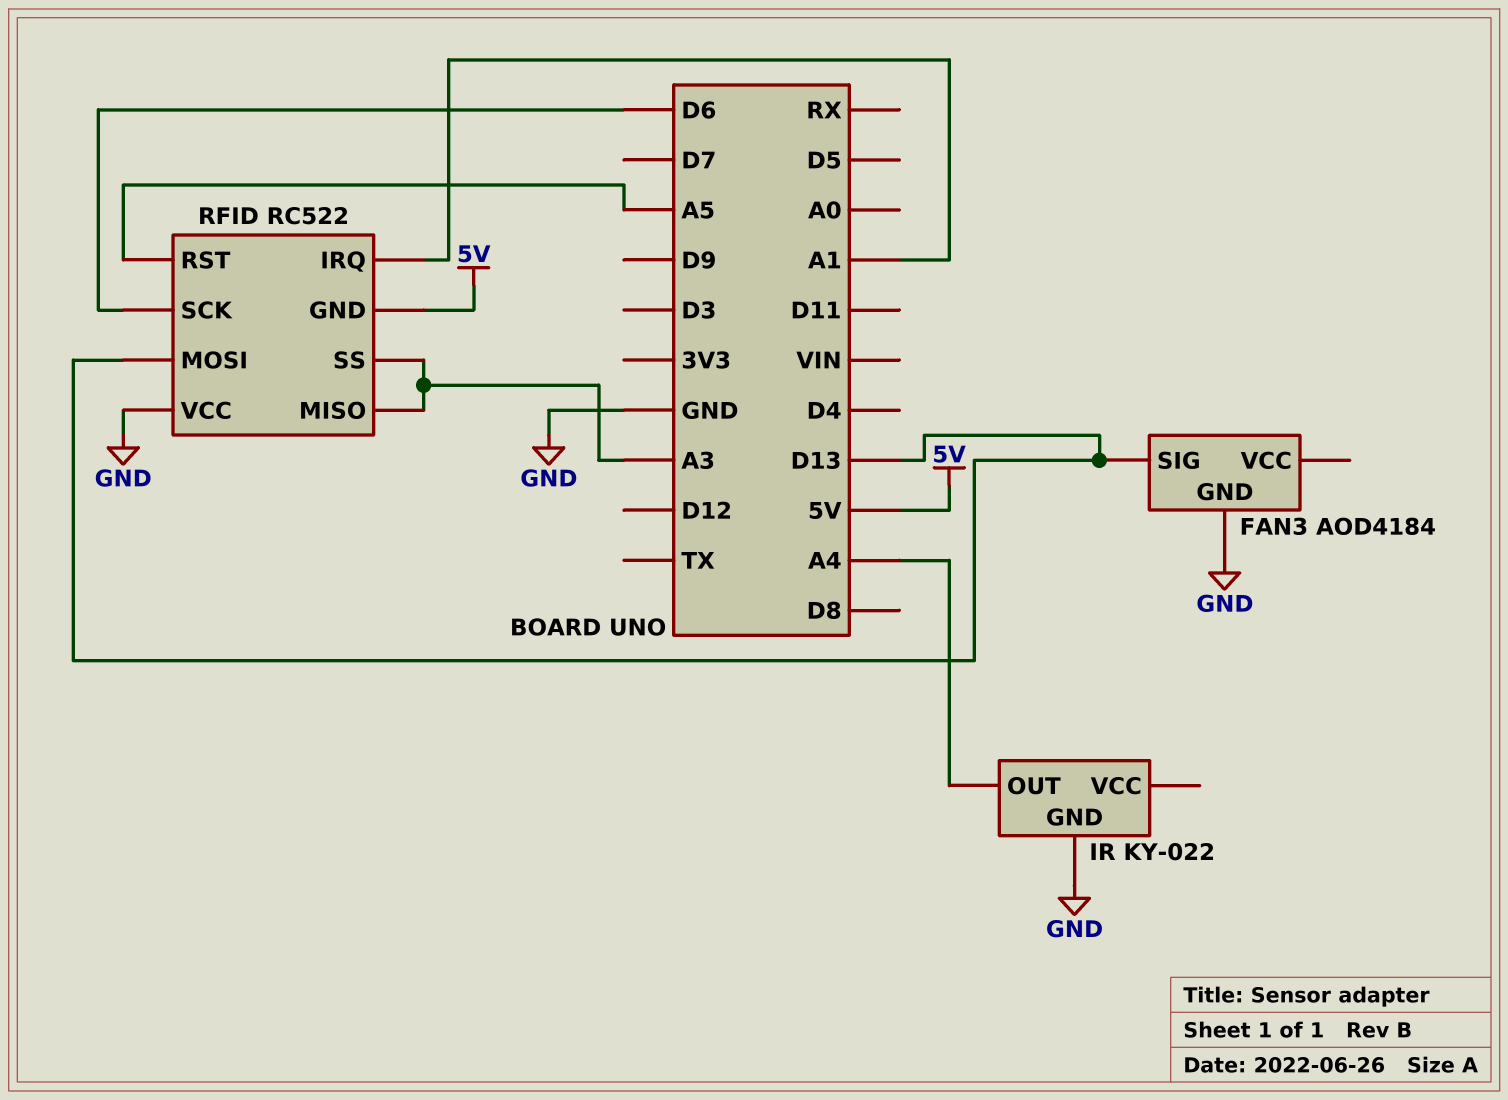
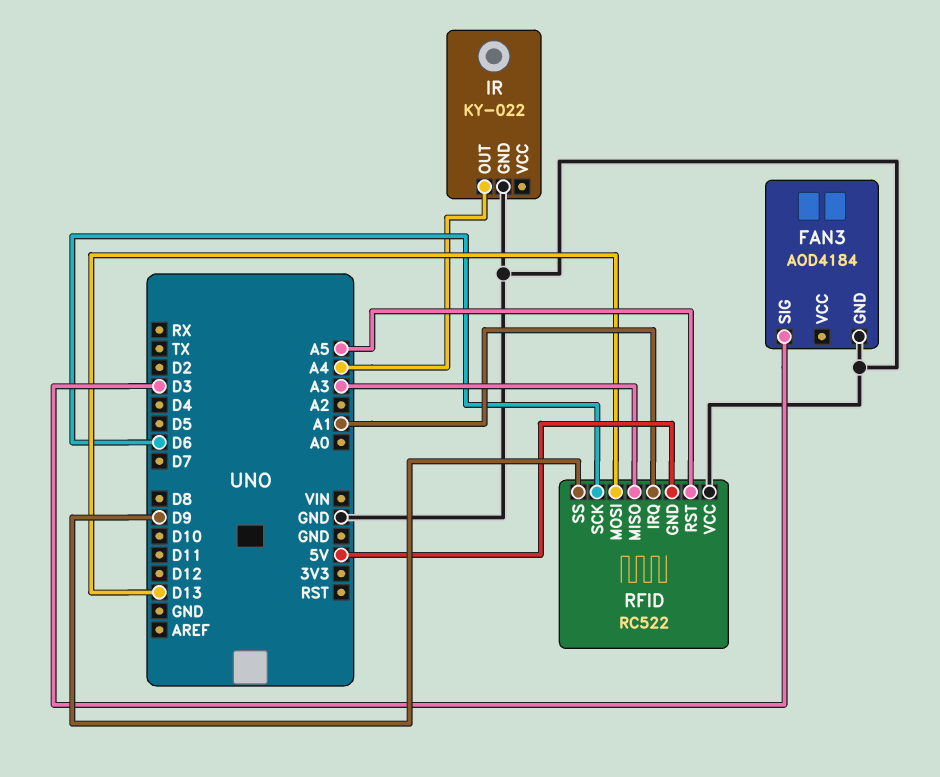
FAN3 pin SIG: D13 -> D3
RFID pin SS: A3 -> D9

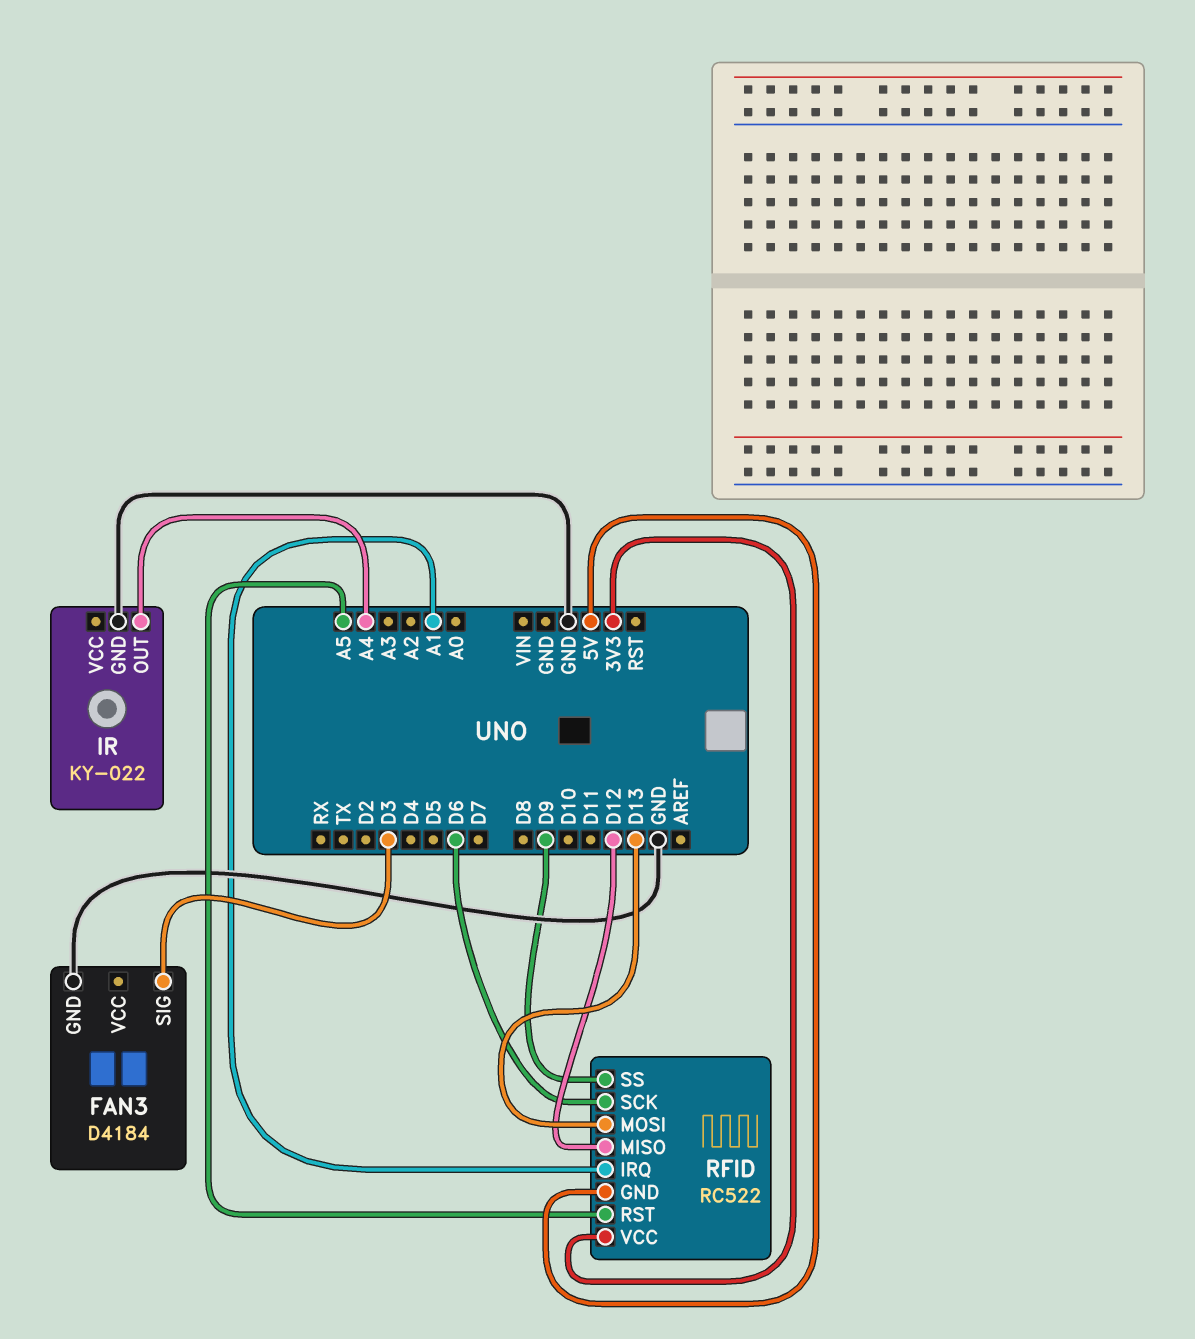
FAN3: AOD4184 -> D4184
RFID pin MISO: A3 -> D12
RFID pin VCC: GND -> 3V3

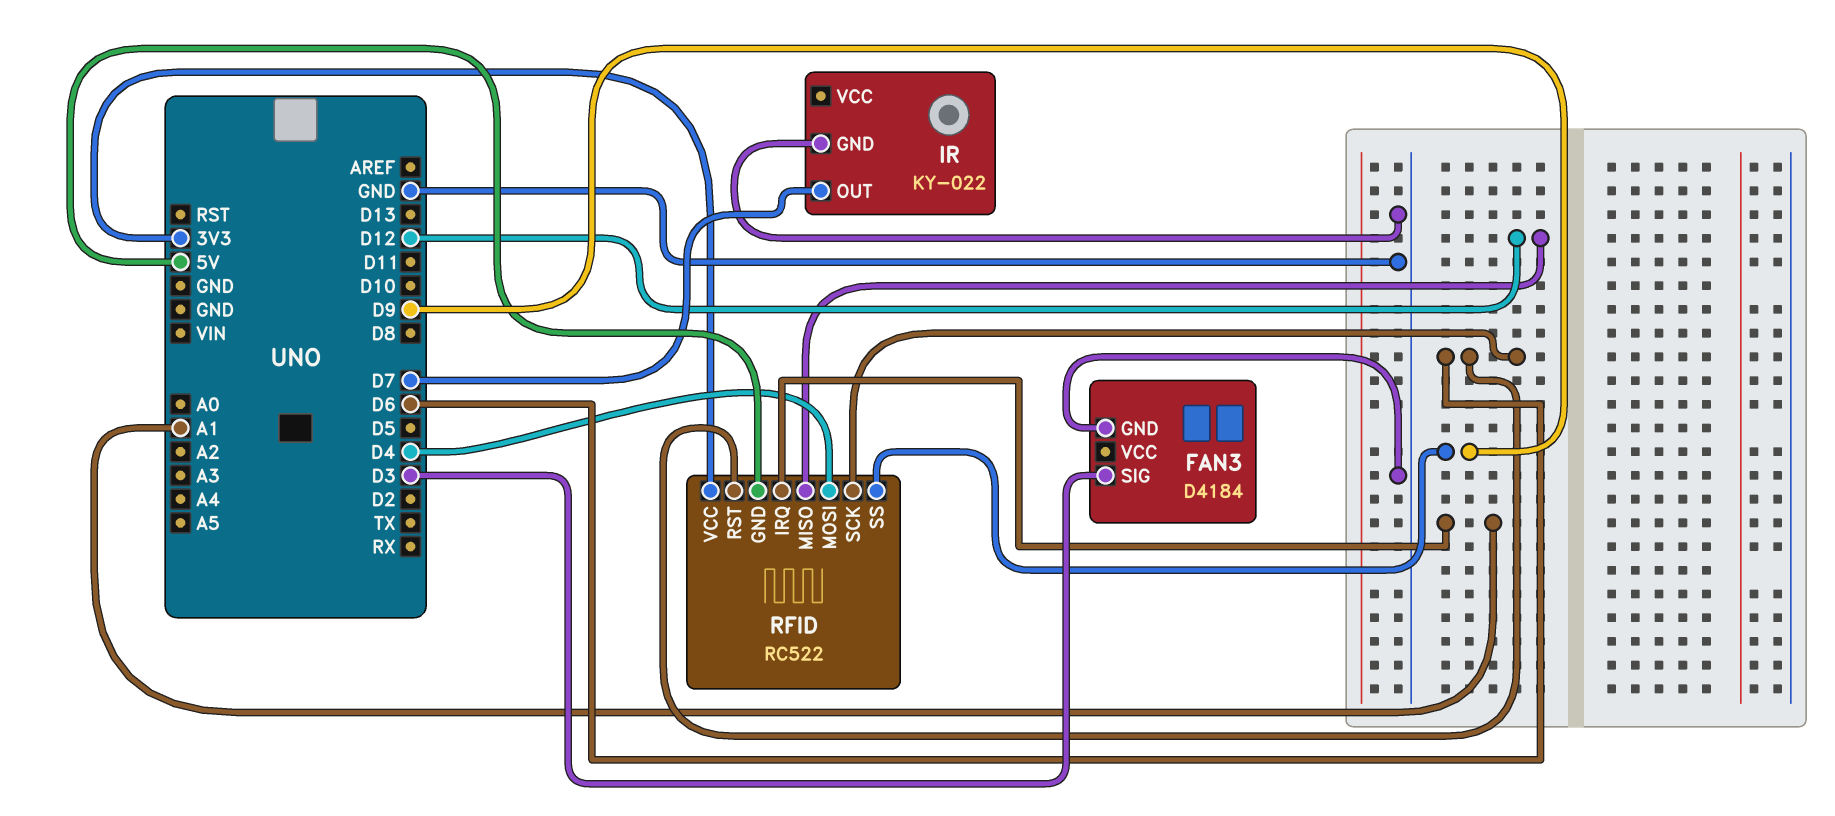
IR pin OUT: A4 -> D7
RFID pin MOSI: D13 -> D4
RFID pin RST: A5 -> D6

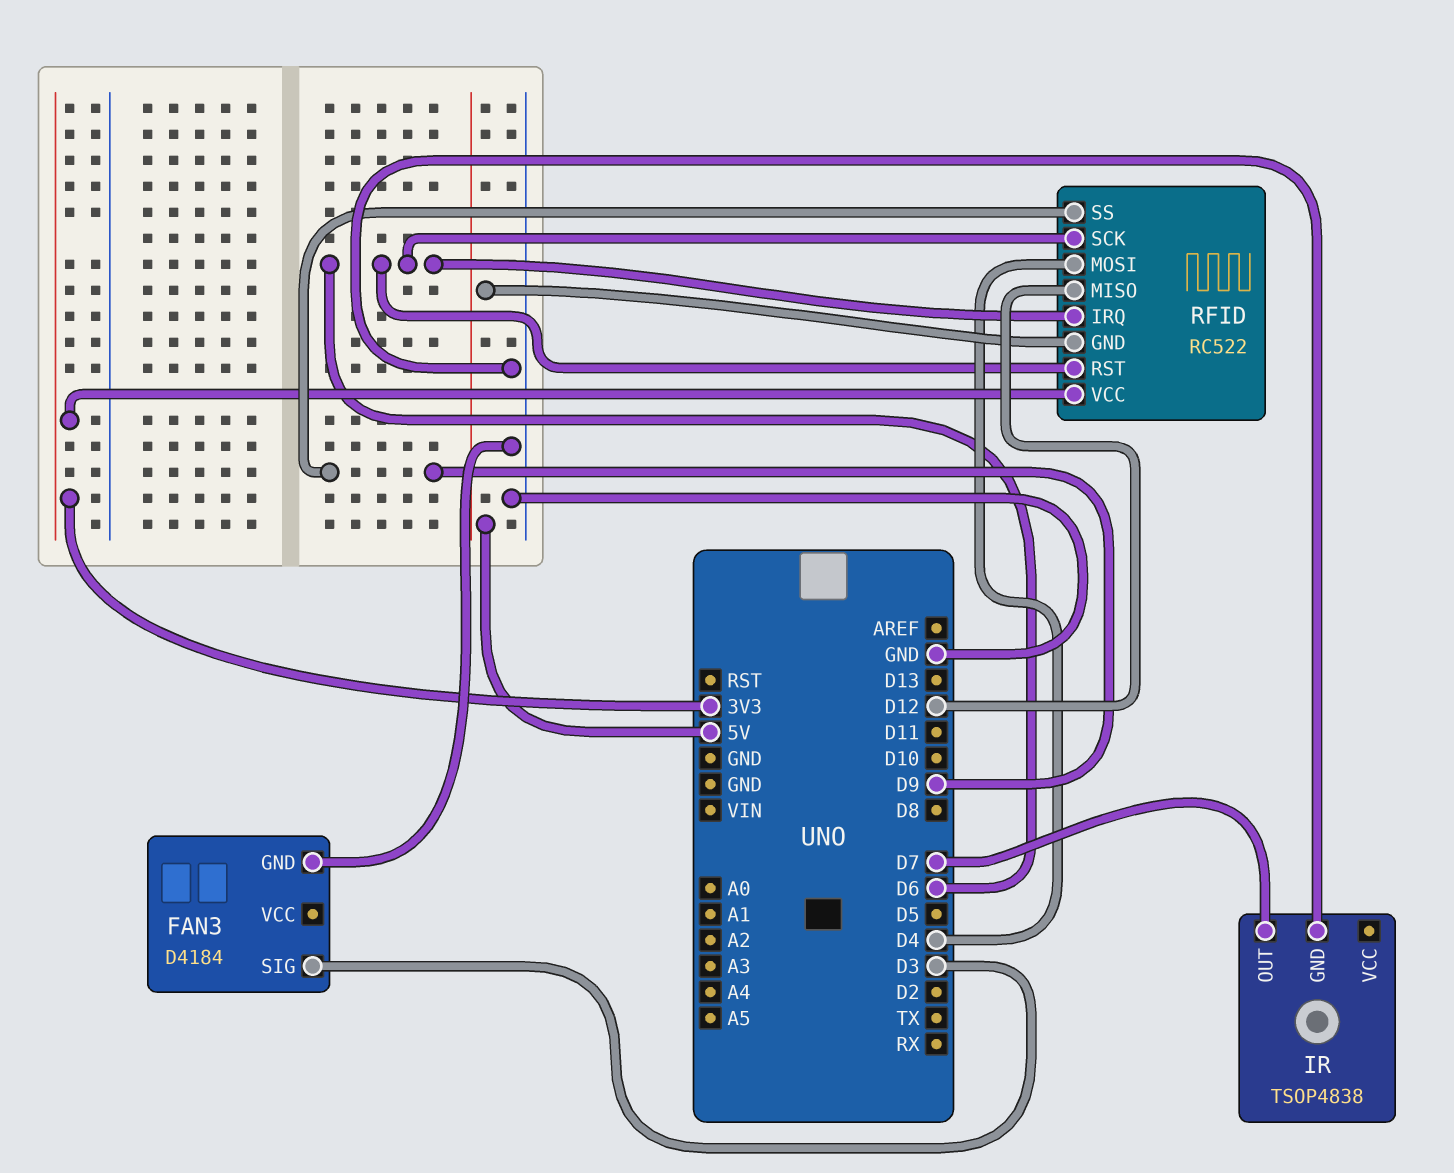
IR: KY-022 -> TSOP4838
RFID pin IRQ: A1 -> D6

